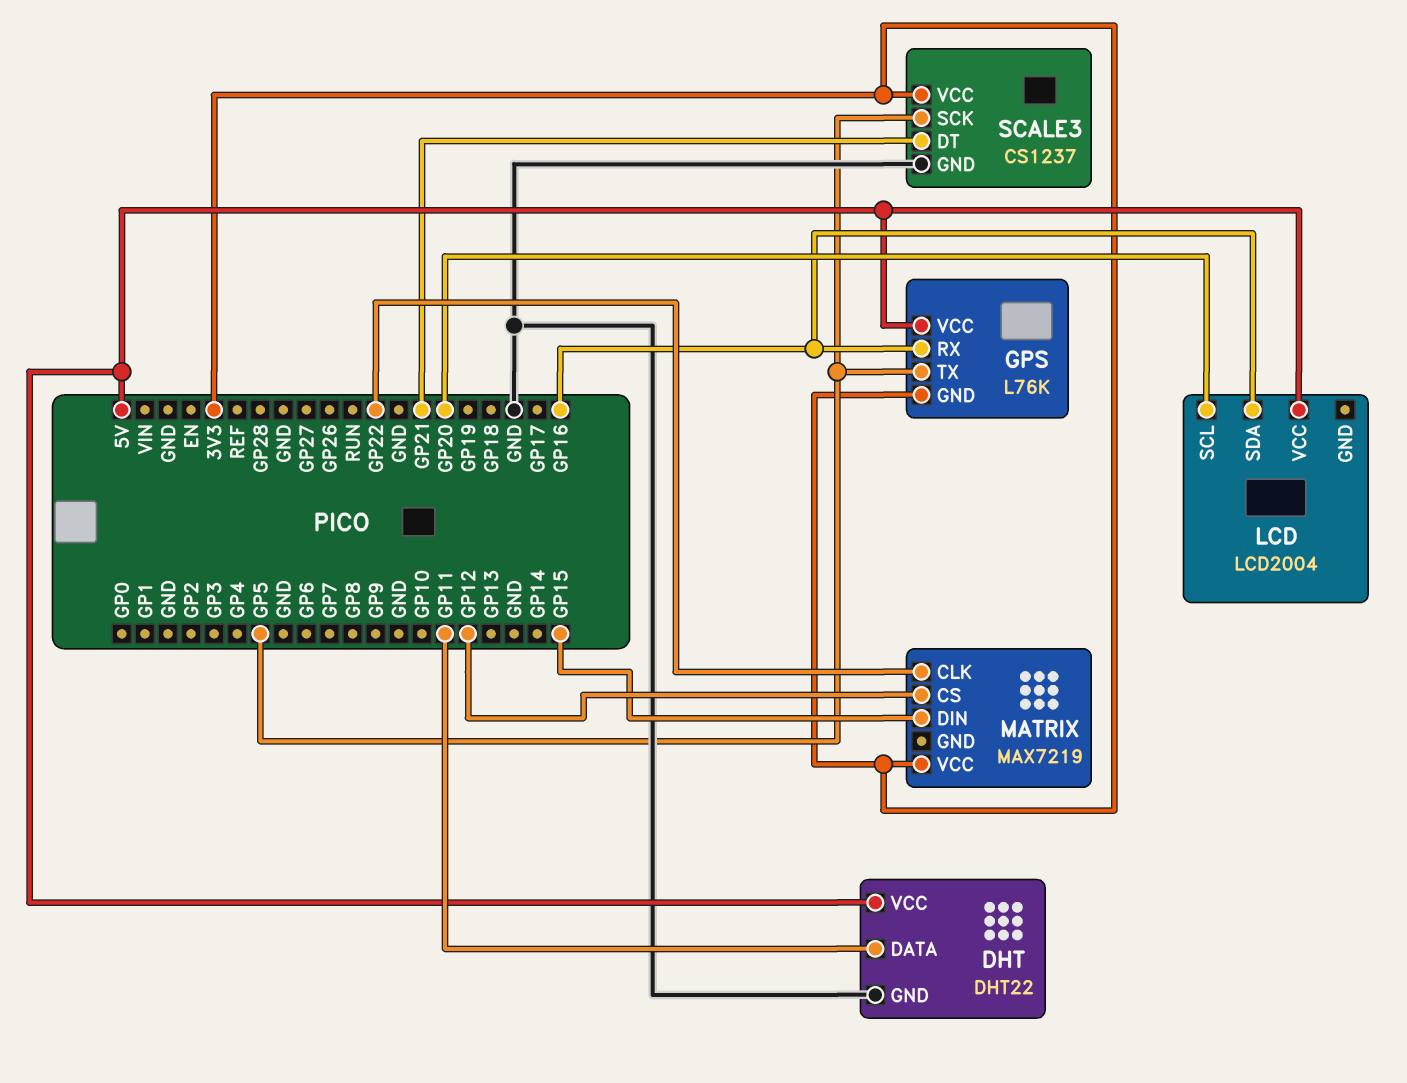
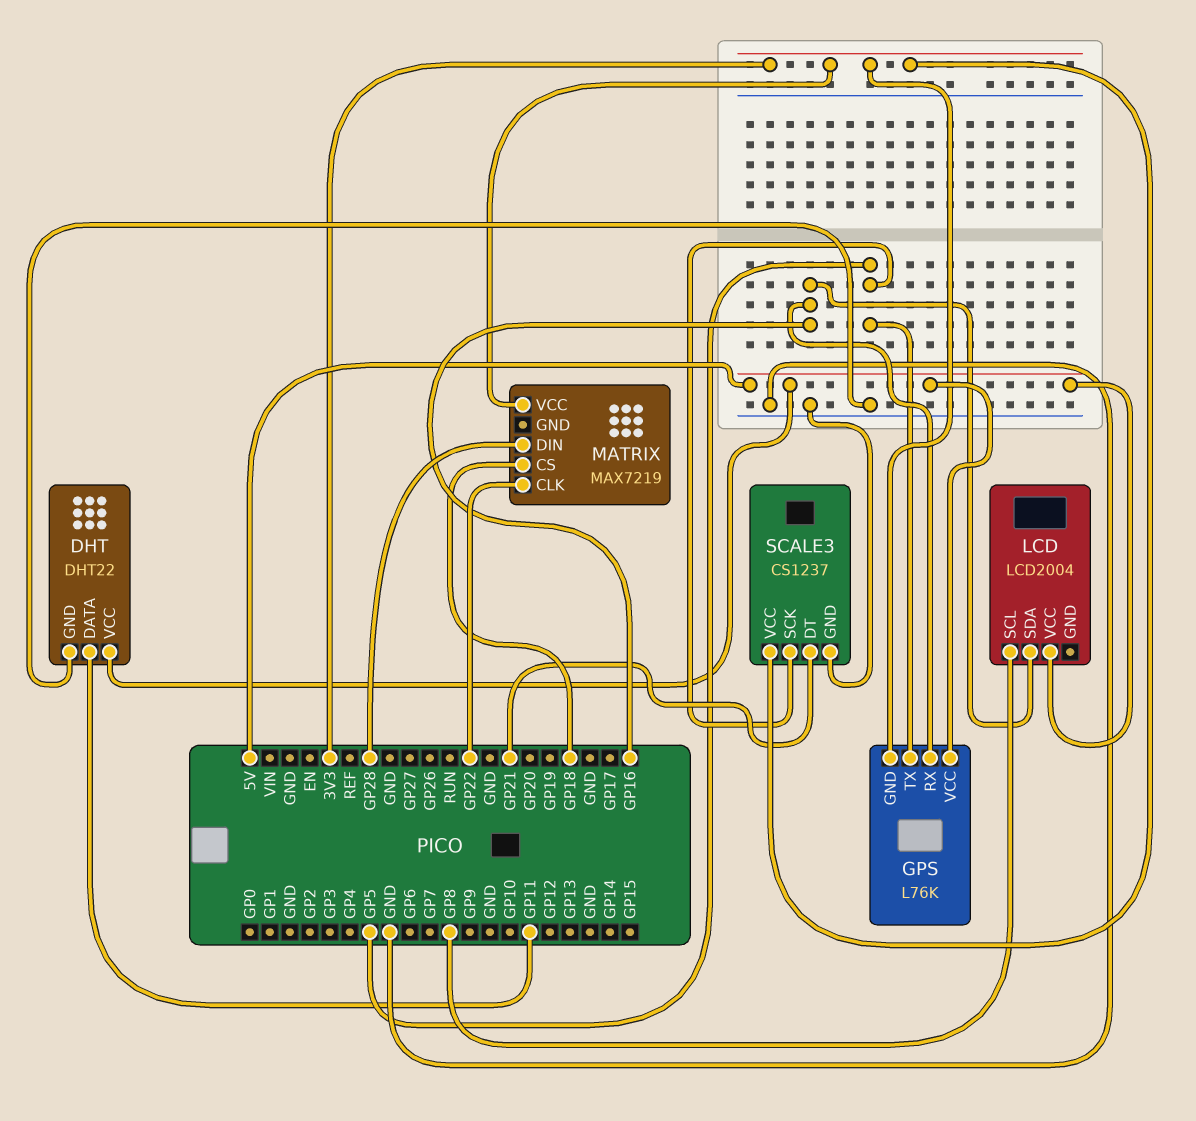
LCD pin SCL: GP20 -> GP8
MATRIX pin CS: GP12 -> GP18
MATRIX pin DIN: GP15 -> GP28

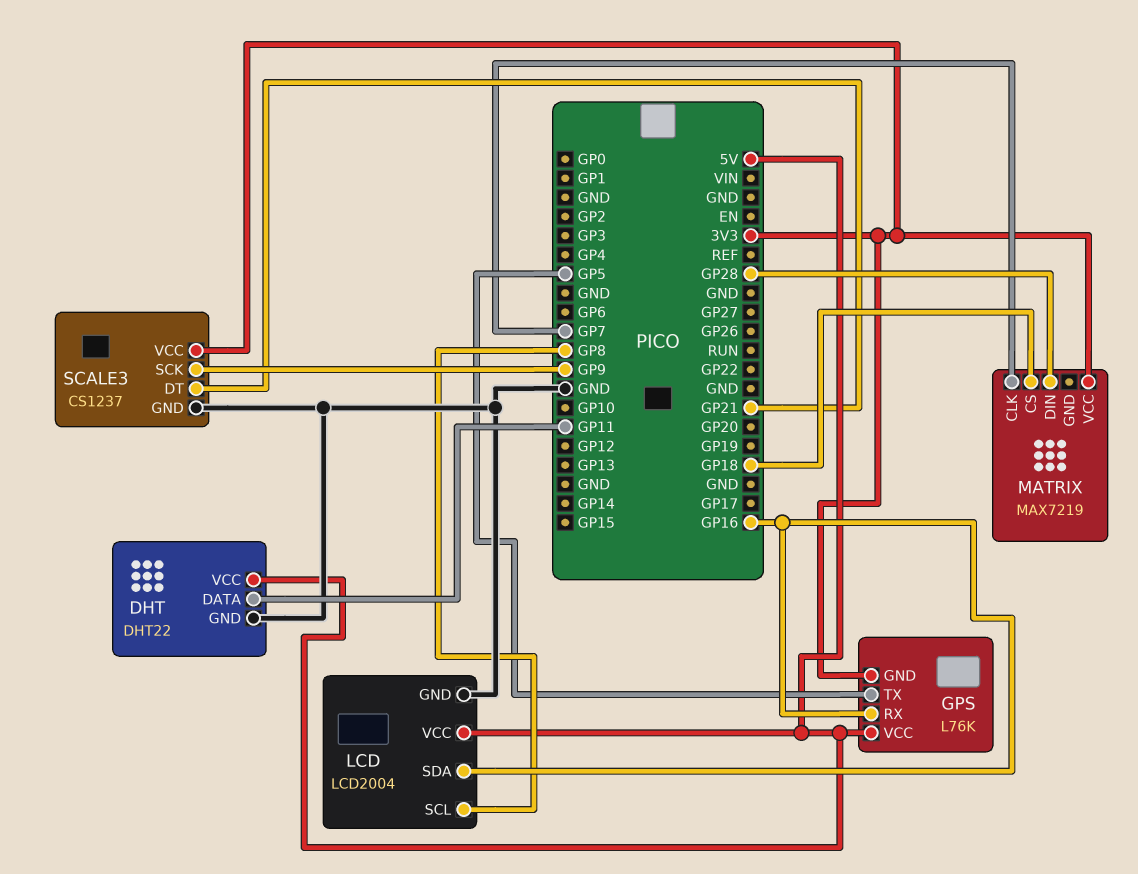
LCD pin GND: none -> GND
MATRIX pin CLK: GP22 -> GP7
SCALE3 pin SCK: GP5 -> GP9

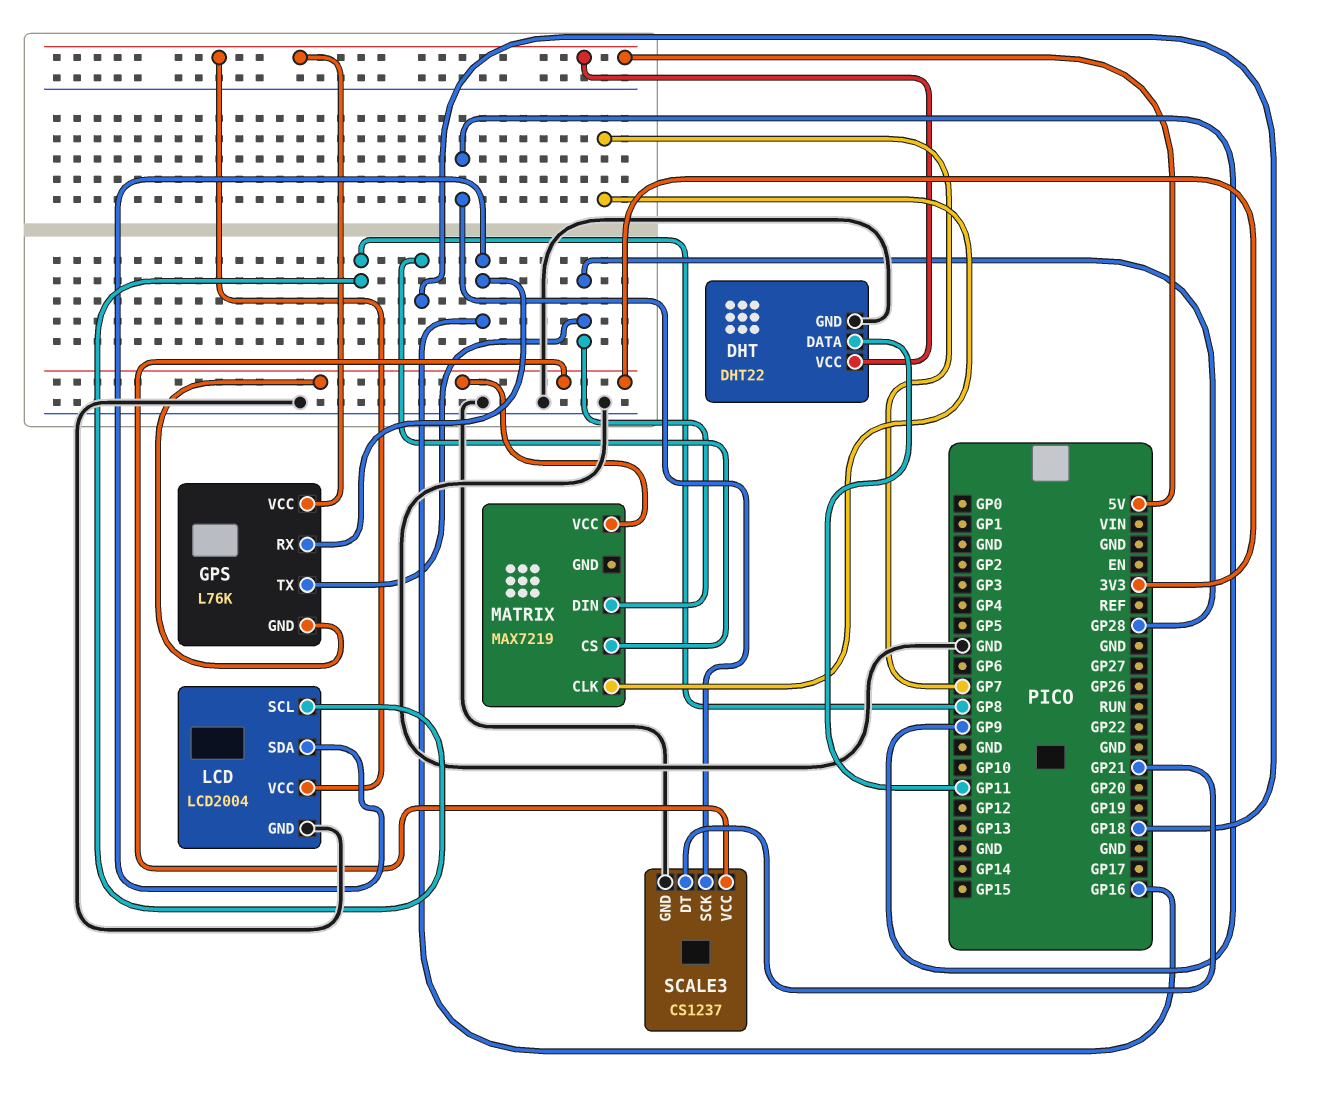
GPS pin TX: GP5 -> GP28

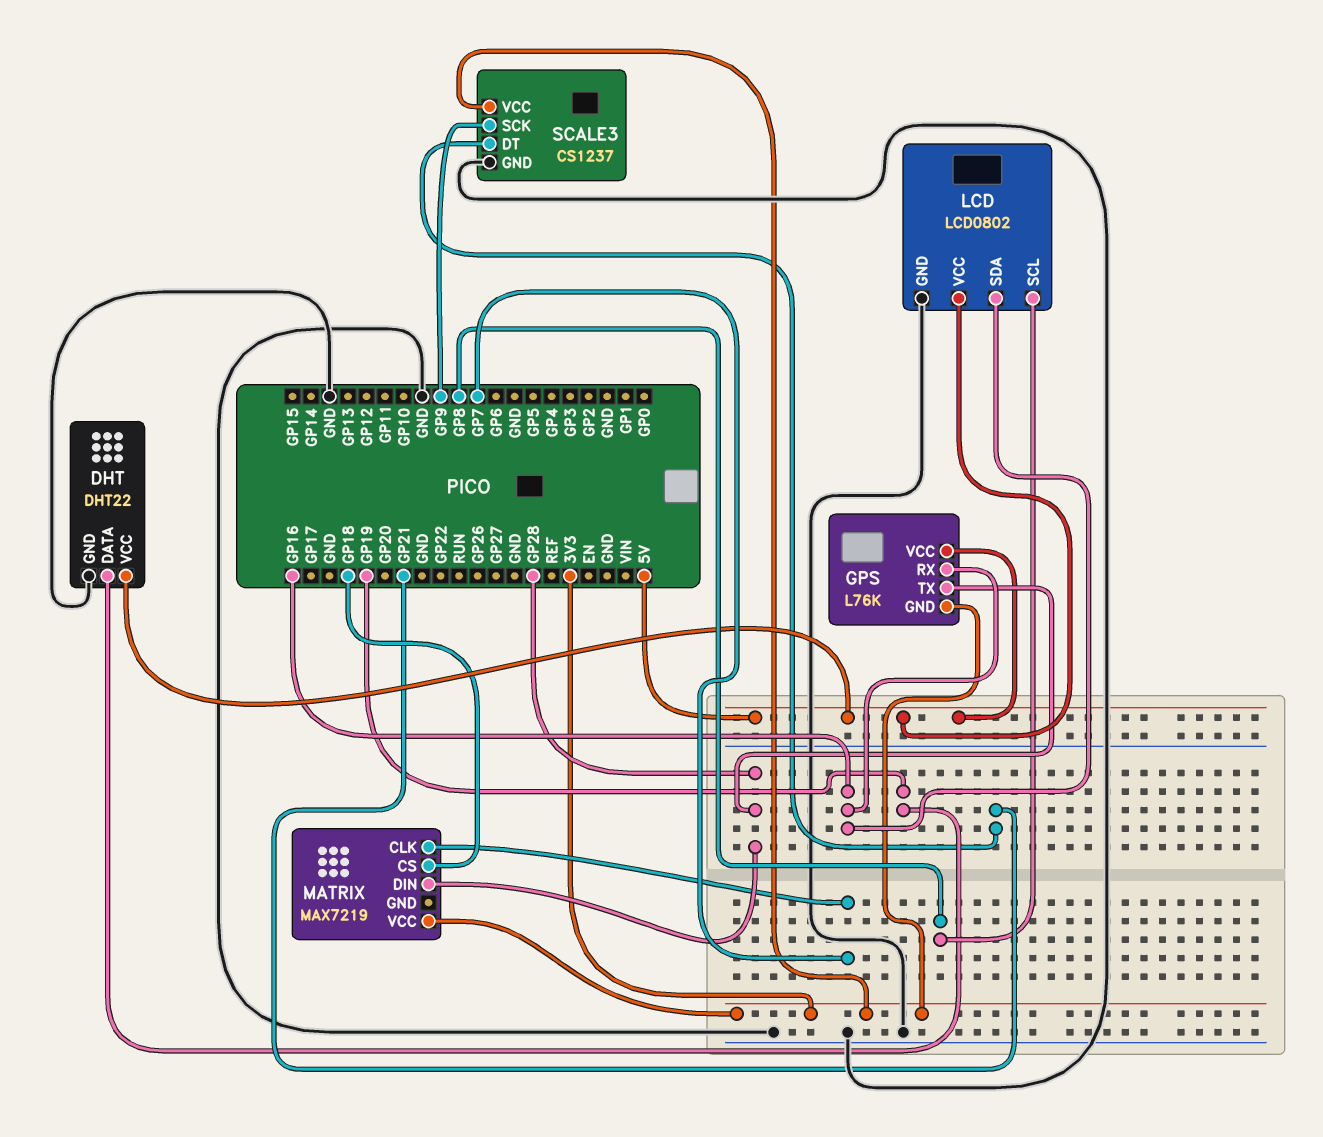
DHT pin DATA: GP11 -> GP19
LCD: LCD2004 -> LCD0802

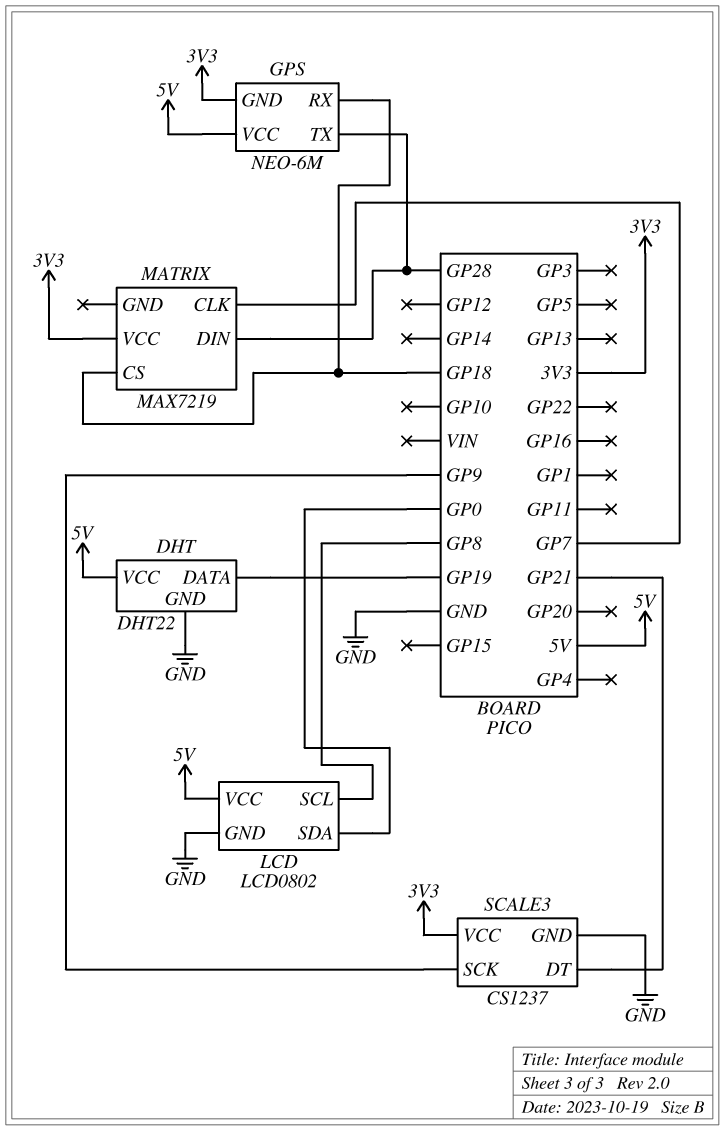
GPS: L76K -> NEO-6M
GPS pin RX: GP16 -> GP18
LCD pin SDA: GP16 -> GP0

